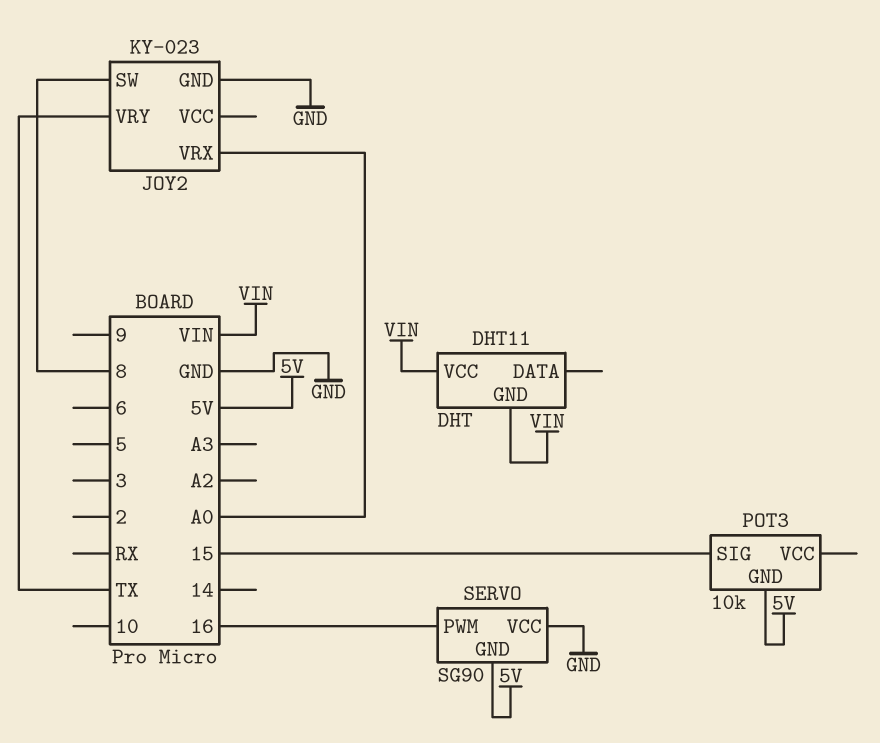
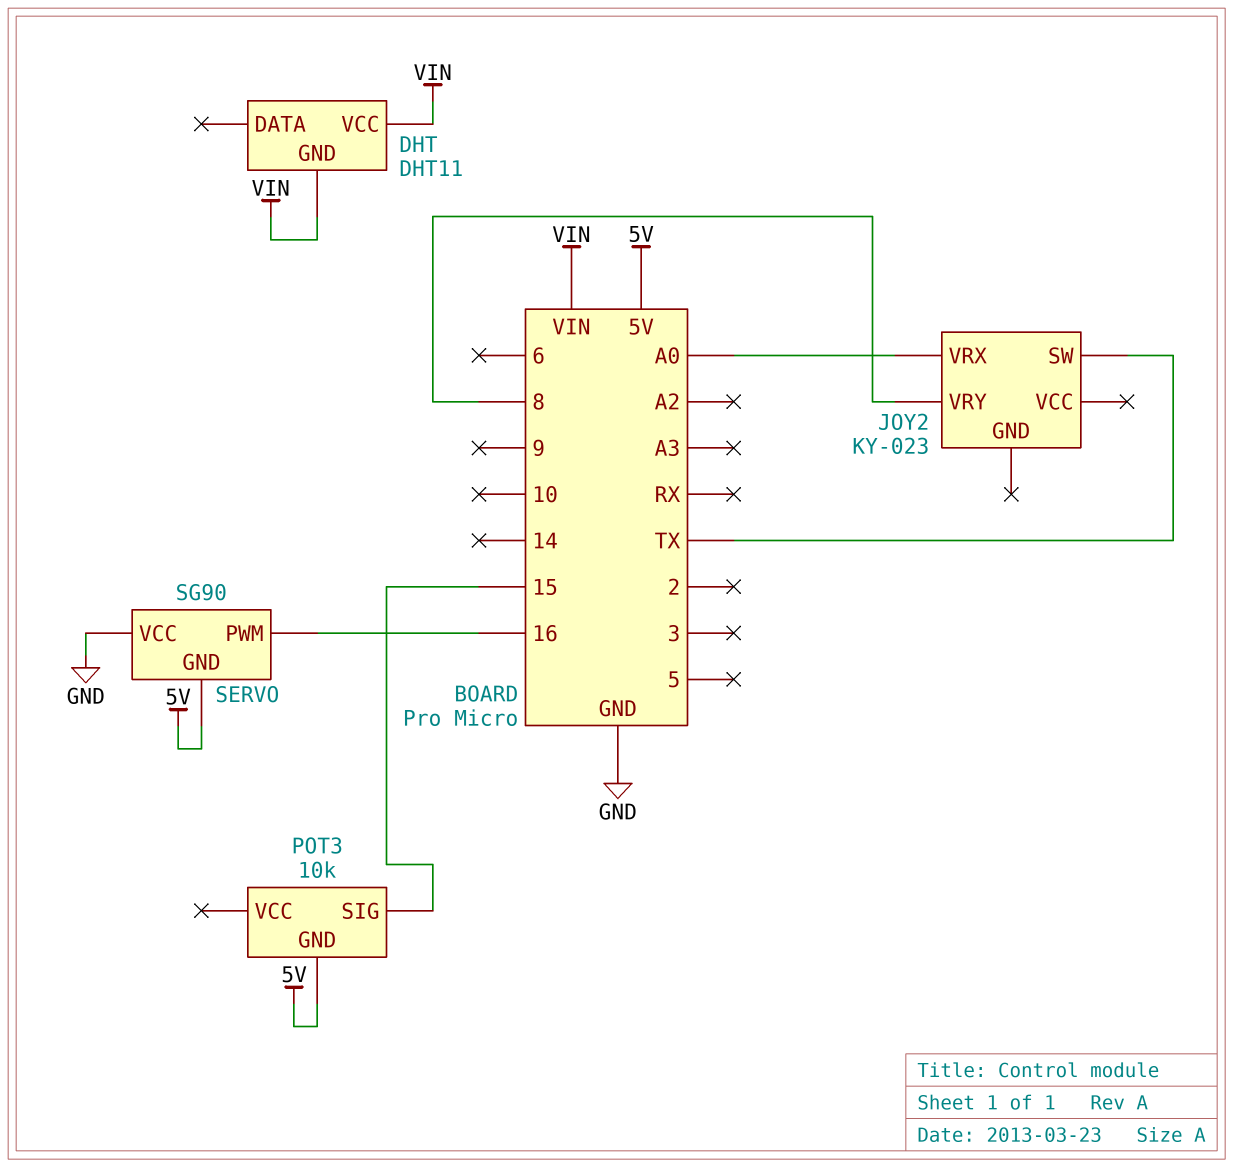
JOY2 pin GND: GND -> none
JOY2 pin SW: 8 -> TX
JOY2 pin VRY: TX -> 8

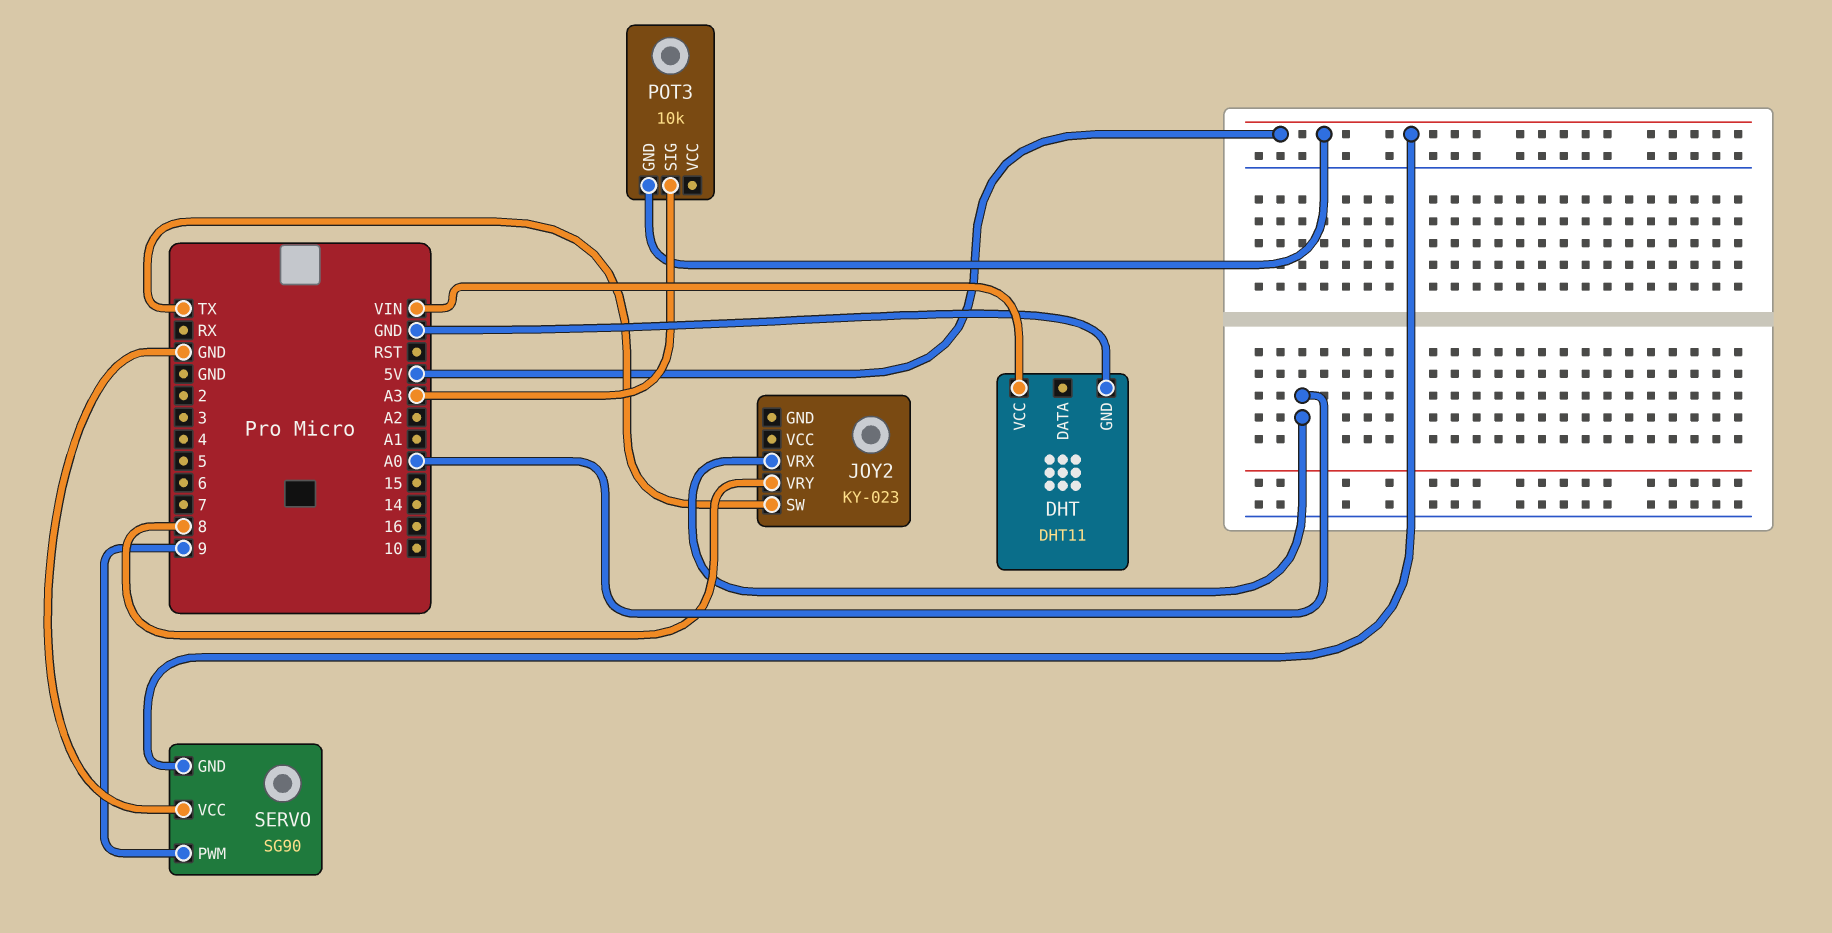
DHT pin GND: VIN -> GND
POT3 pin SIG: 15 -> A3
SERVO pin PWM: 16 -> 9

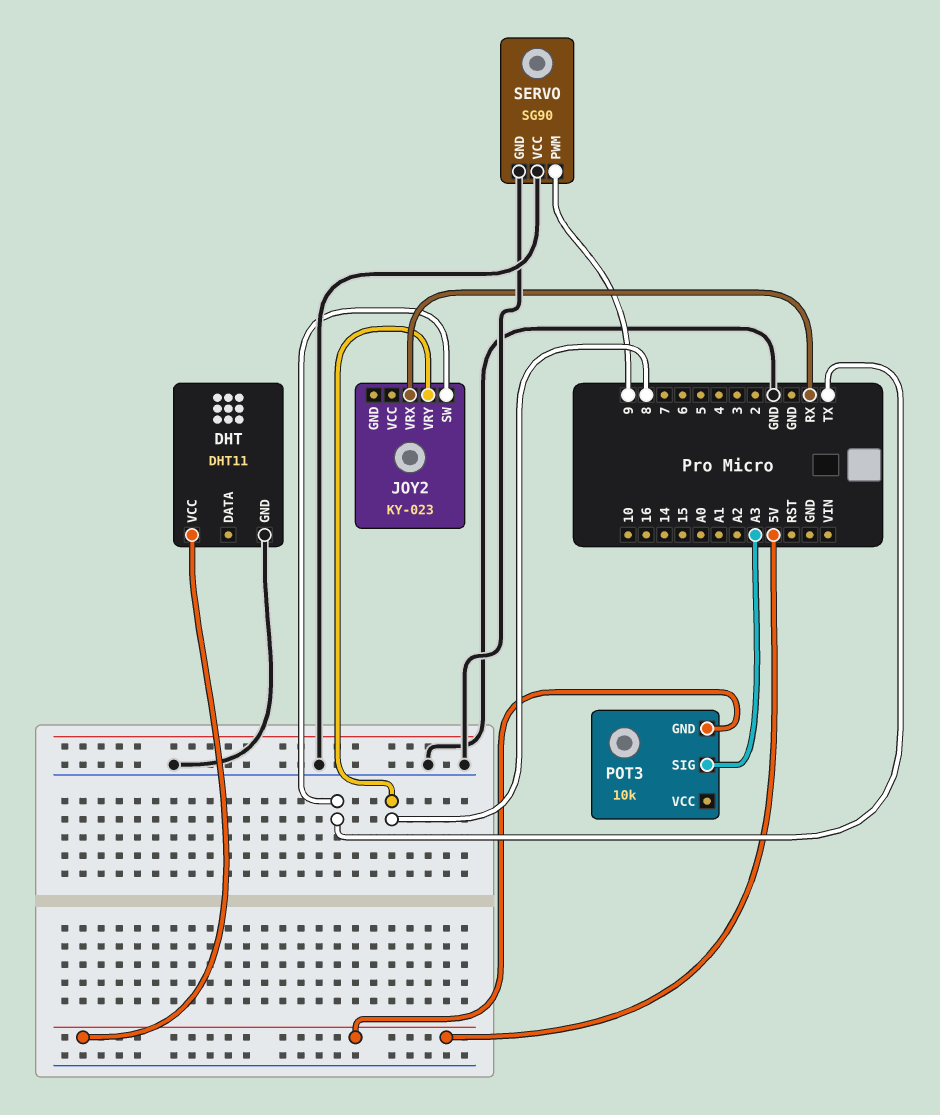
DHT pin VCC: VIN -> 5V
JOY2 pin VRX: A0 -> RX
SERVO pin GND: 5V -> GND

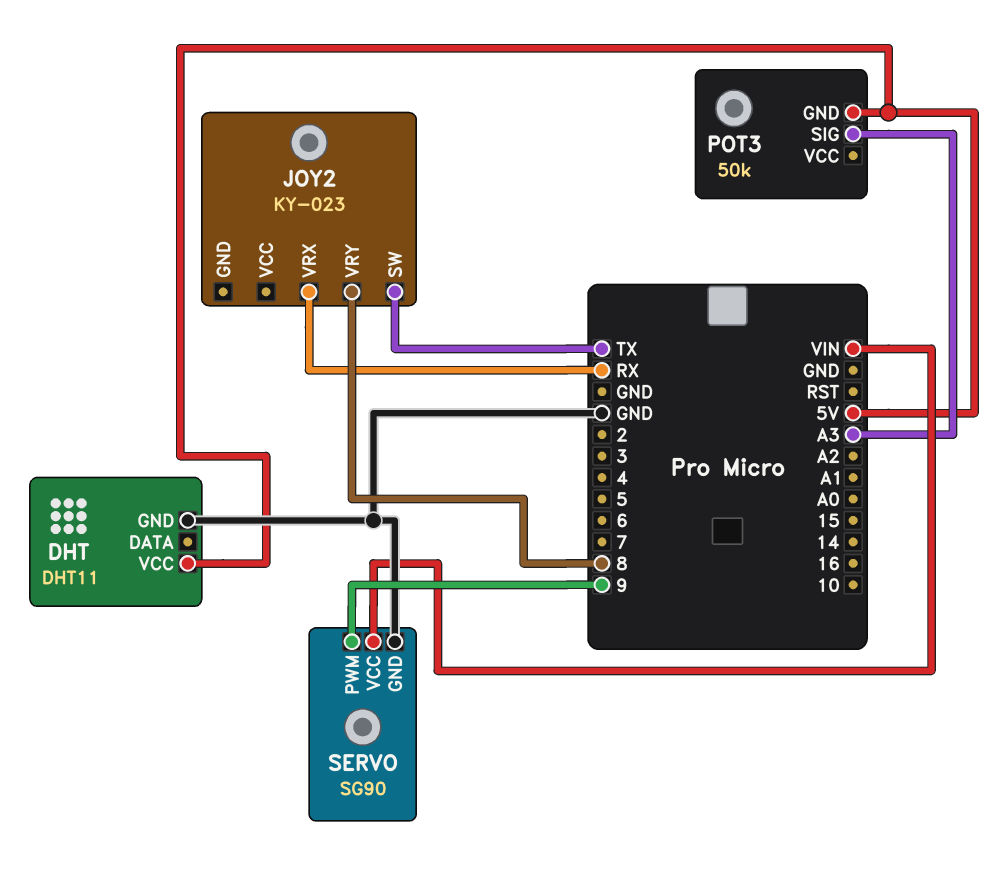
POT3: 10k -> 50k
SERVO pin VCC: GND -> VIN

